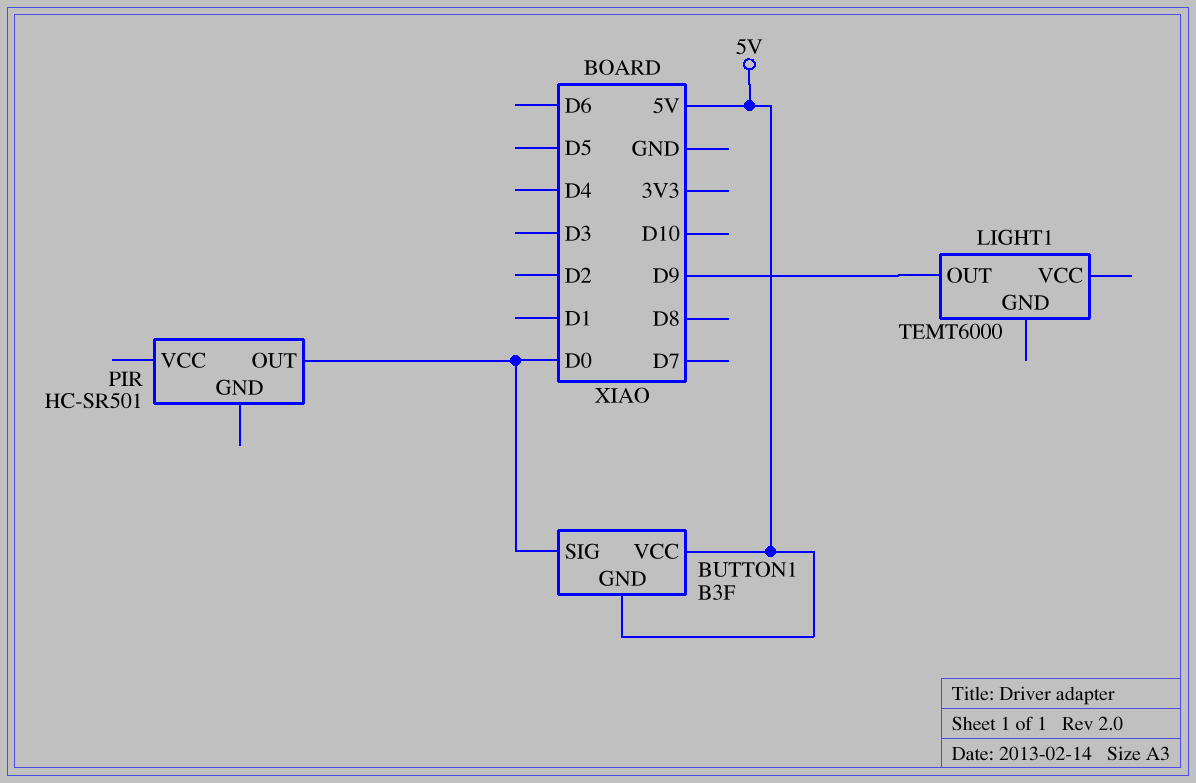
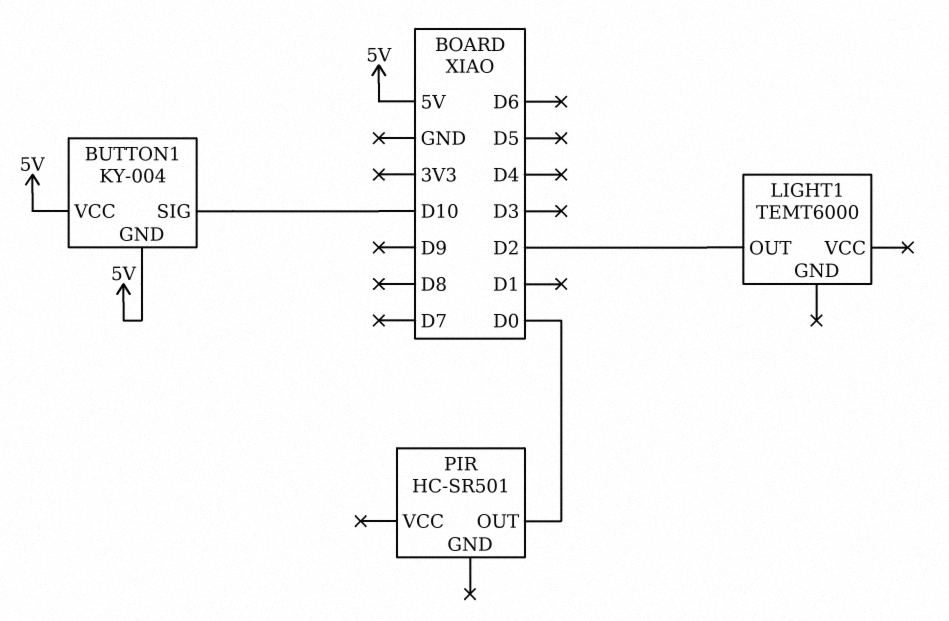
BUTTON1: B3F -> KY-004
BUTTON1 pin SIG: D0 -> D10
LIGHT1 pin OUT: D9 -> D2

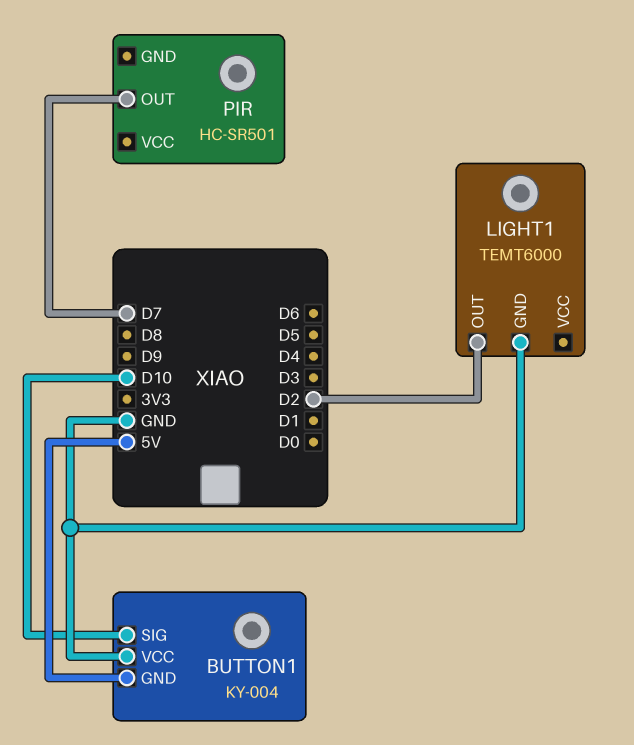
BUTTON1 pin VCC: 5V -> GND
LIGHT1 pin GND: none -> GND
PIR pin OUT: D0 -> D7

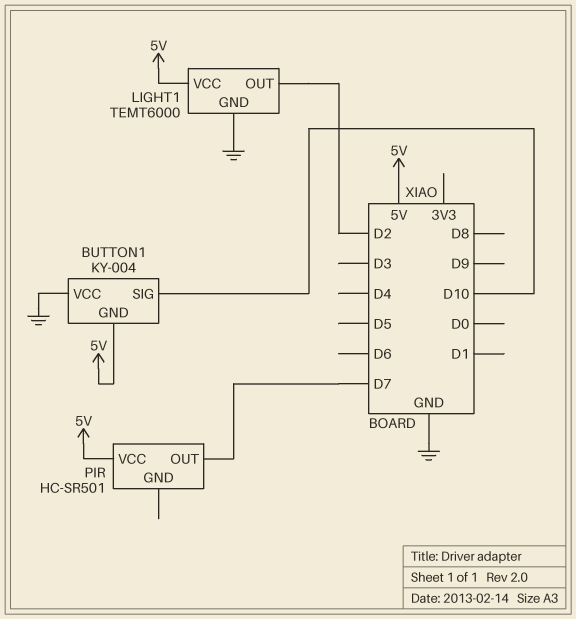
LIGHT1 pin VCC: none -> 5V
PIR pin VCC: none -> 5V

